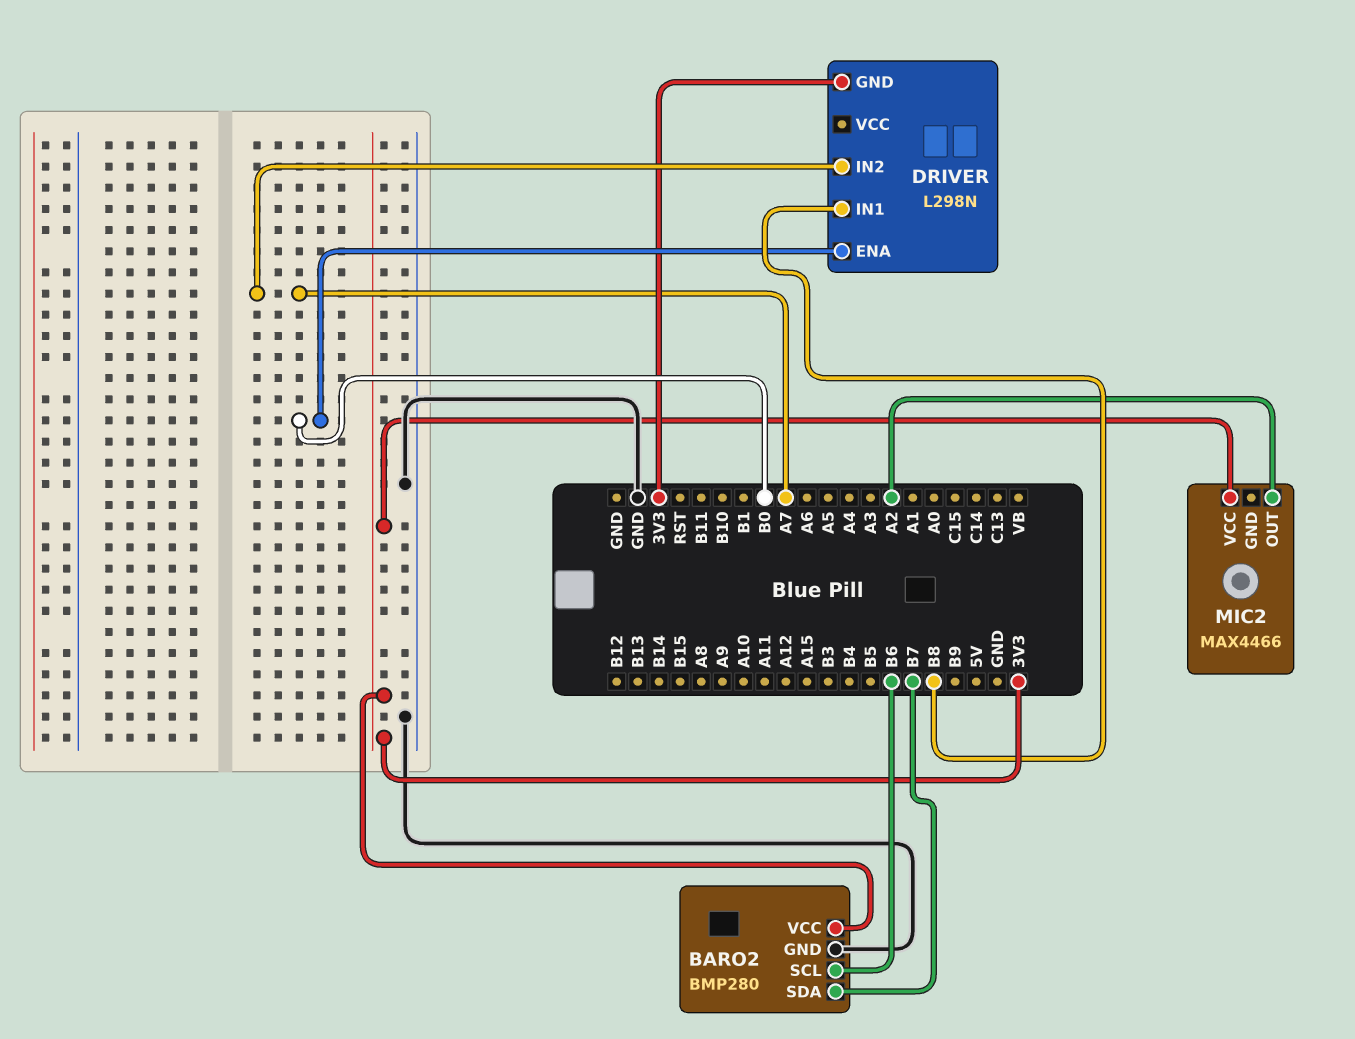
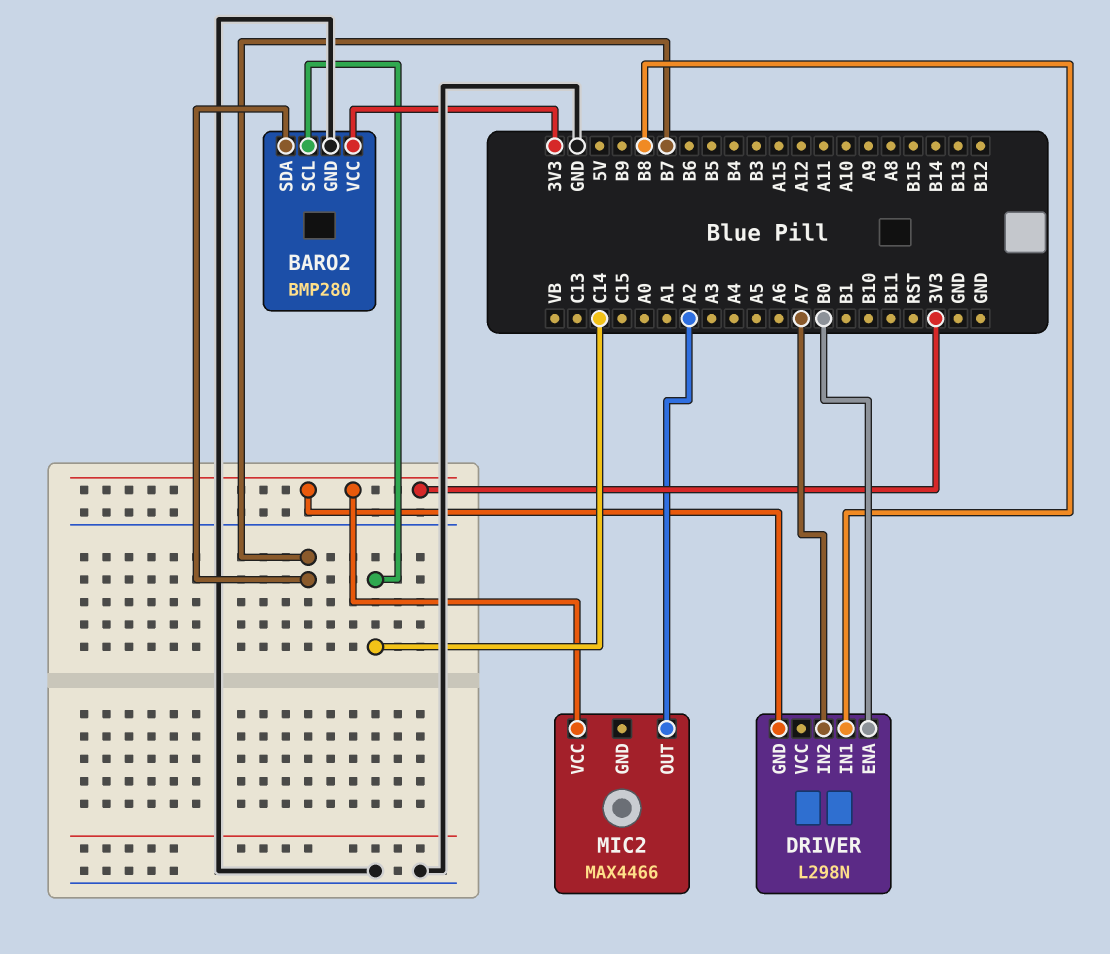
BARO2 pin SCL: B6 -> C14

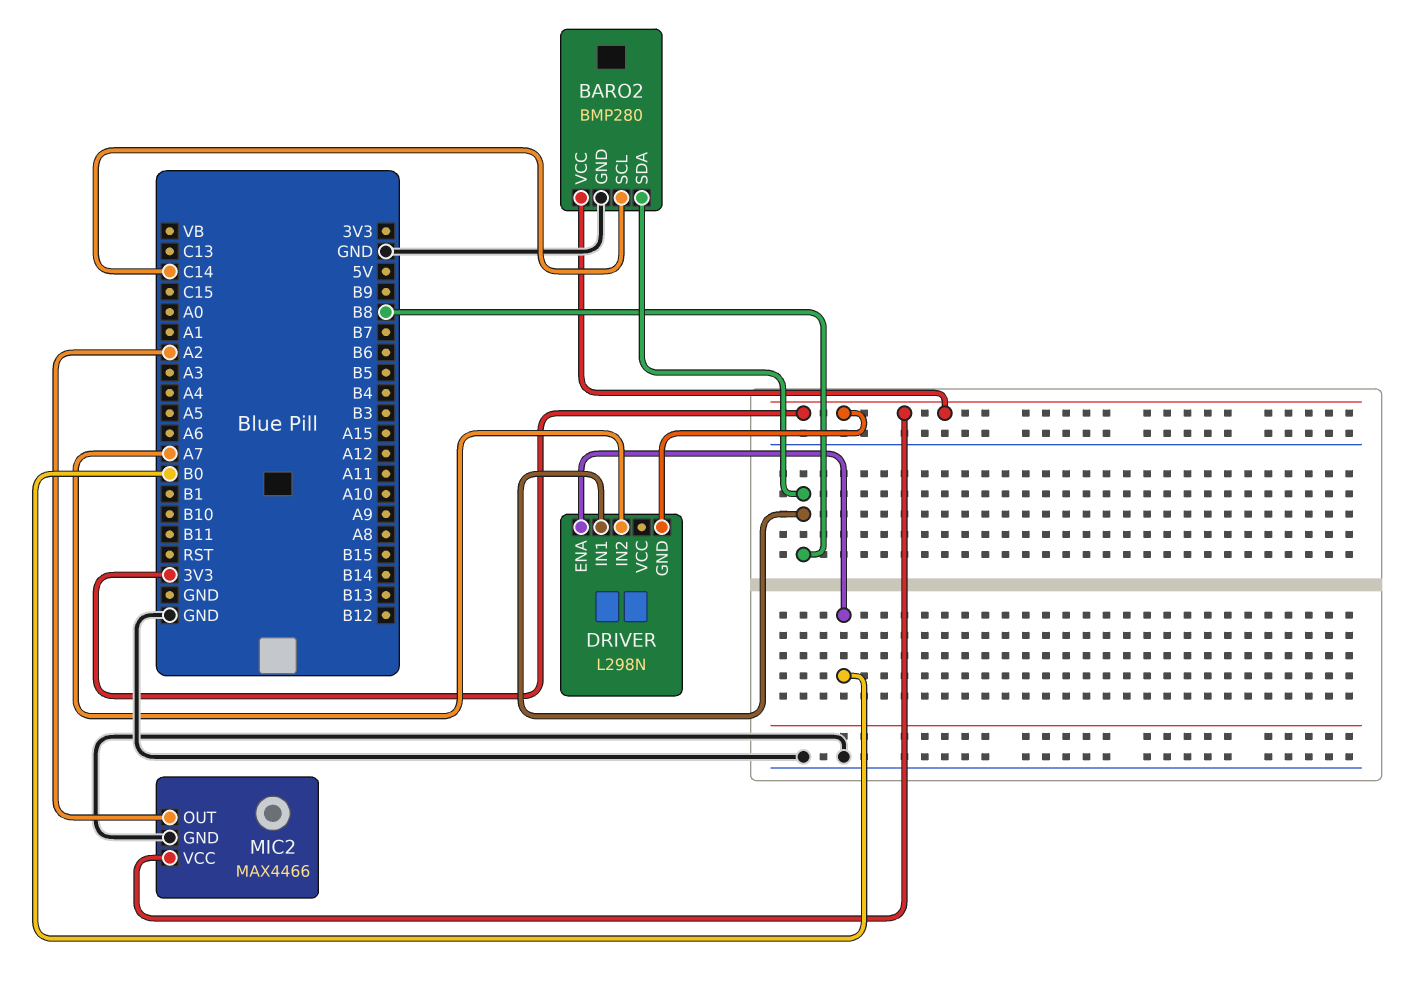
BARO2 pin SDA: B7 -> B8
MIC2 pin GND: none -> GND

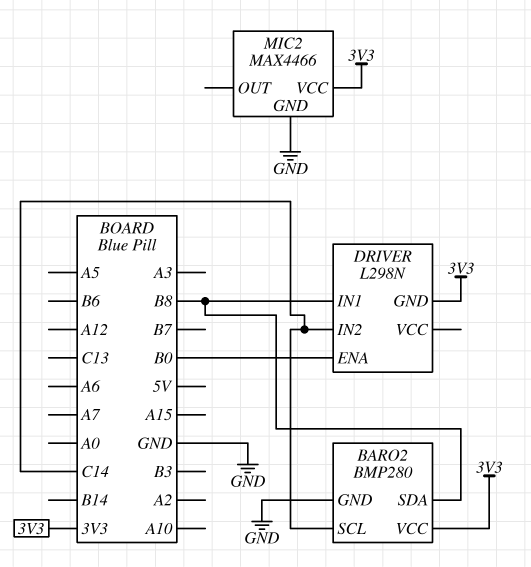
DRIVER pin IN2: A7 -> C14
MIC2 pin OUT: A2 -> none

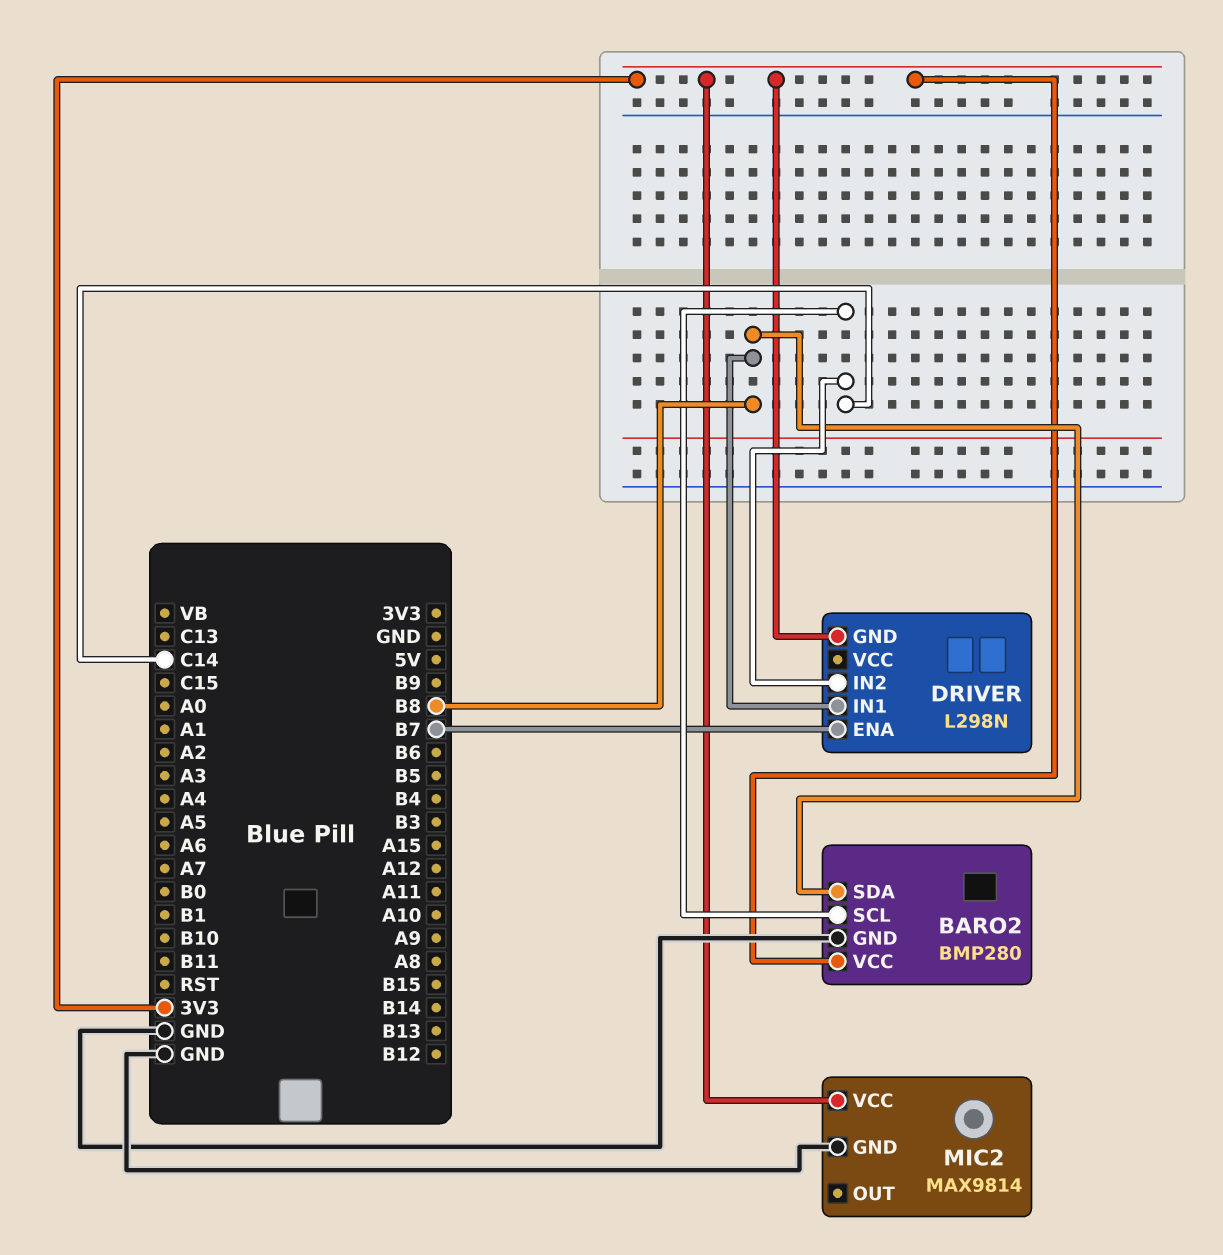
DRIVER pin ENA: B0 -> B7
MIC2: MAX4466 -> MAX9814

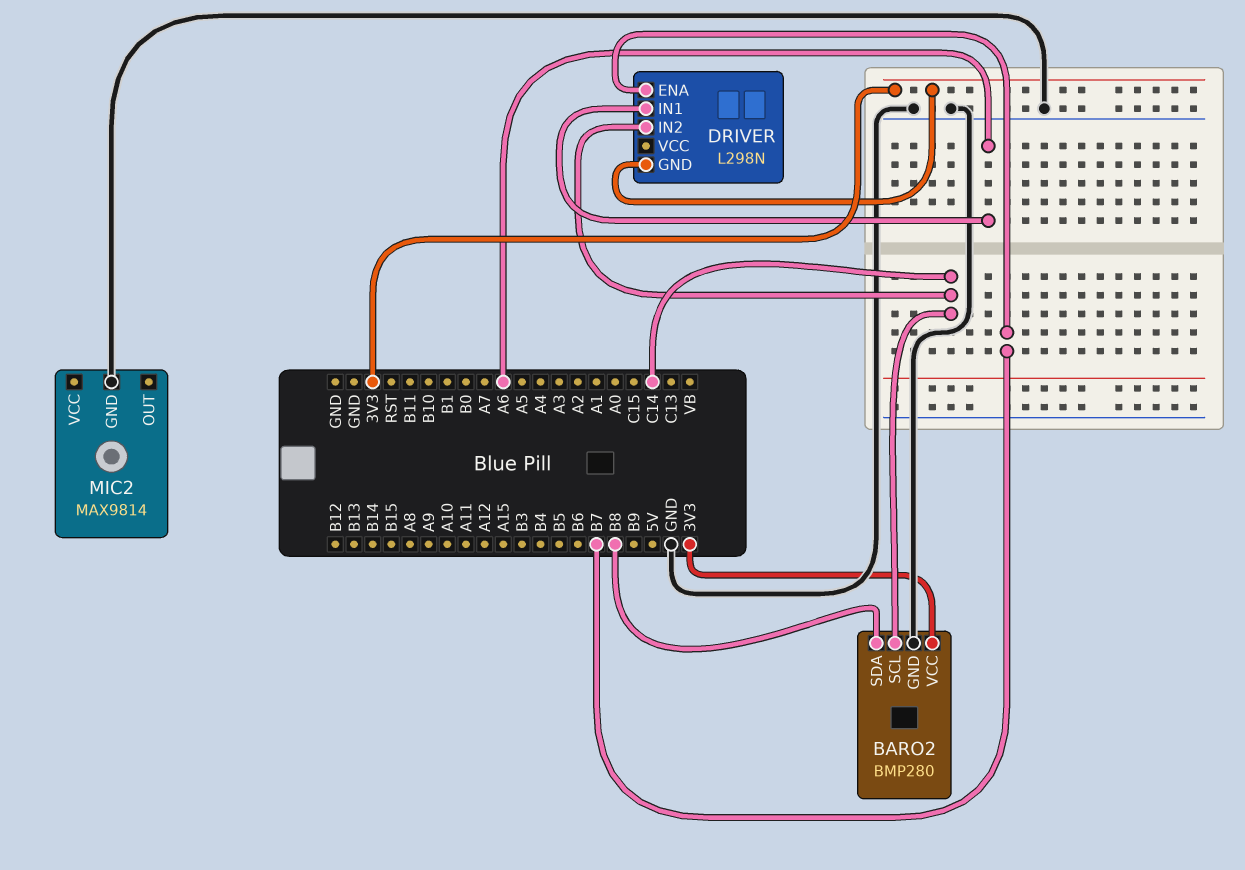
DRIVER pin IN1: B8 -> A6
MIC2 pin VCC: 3V3 -> none

